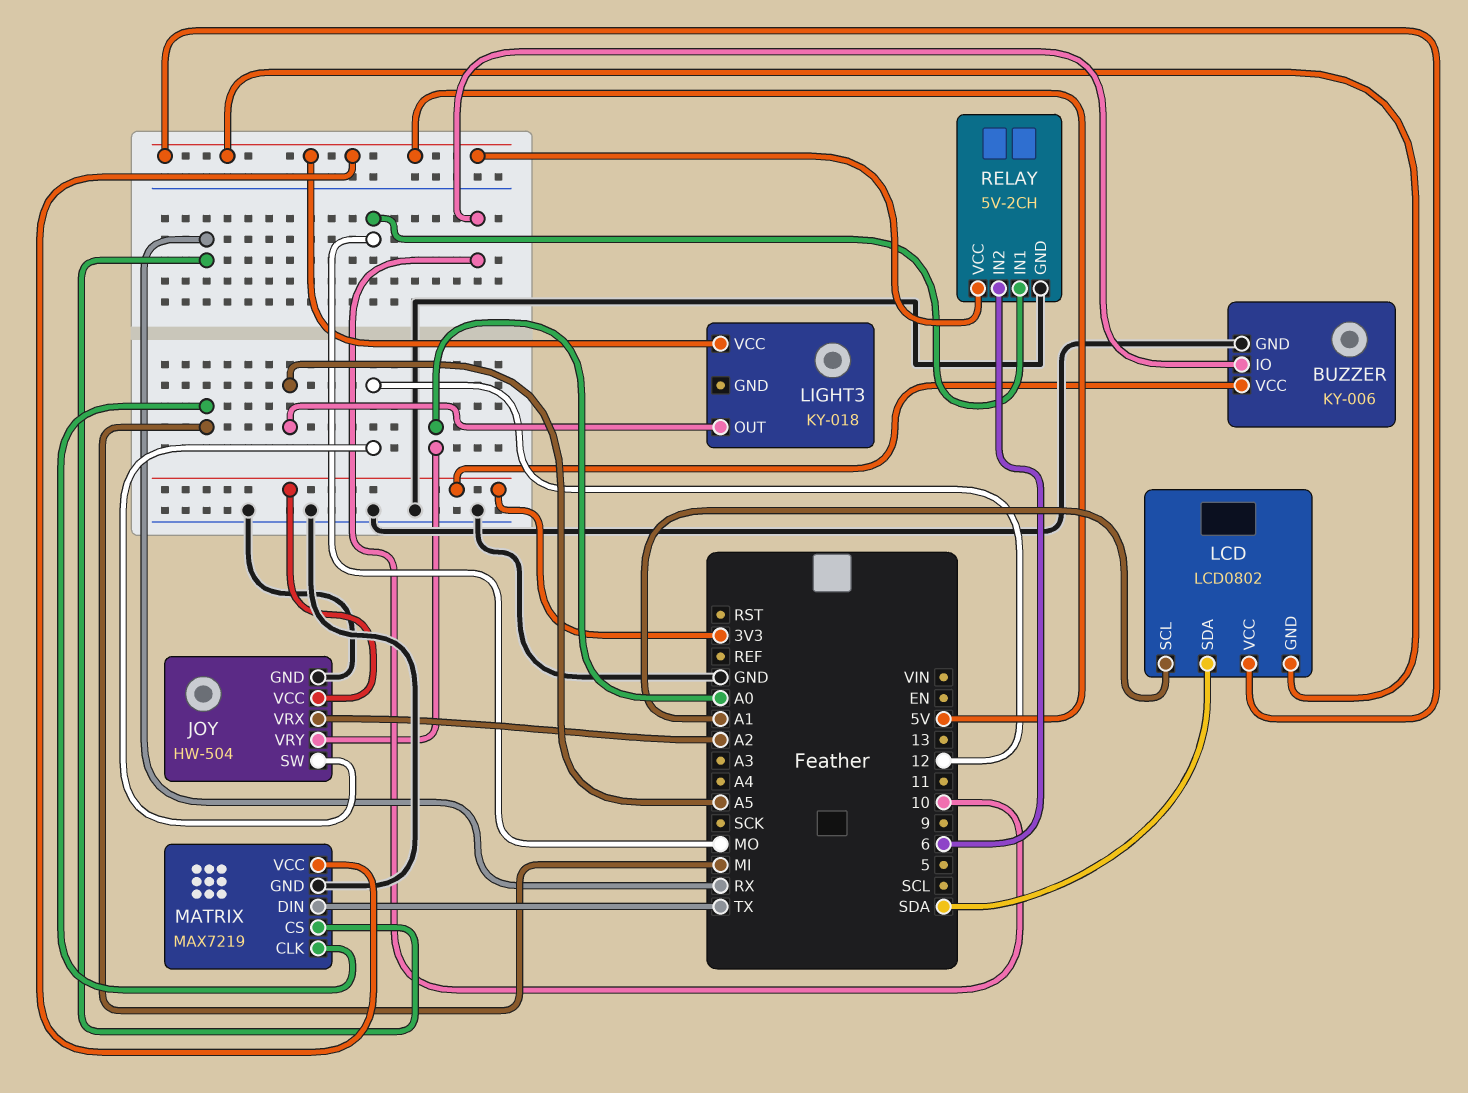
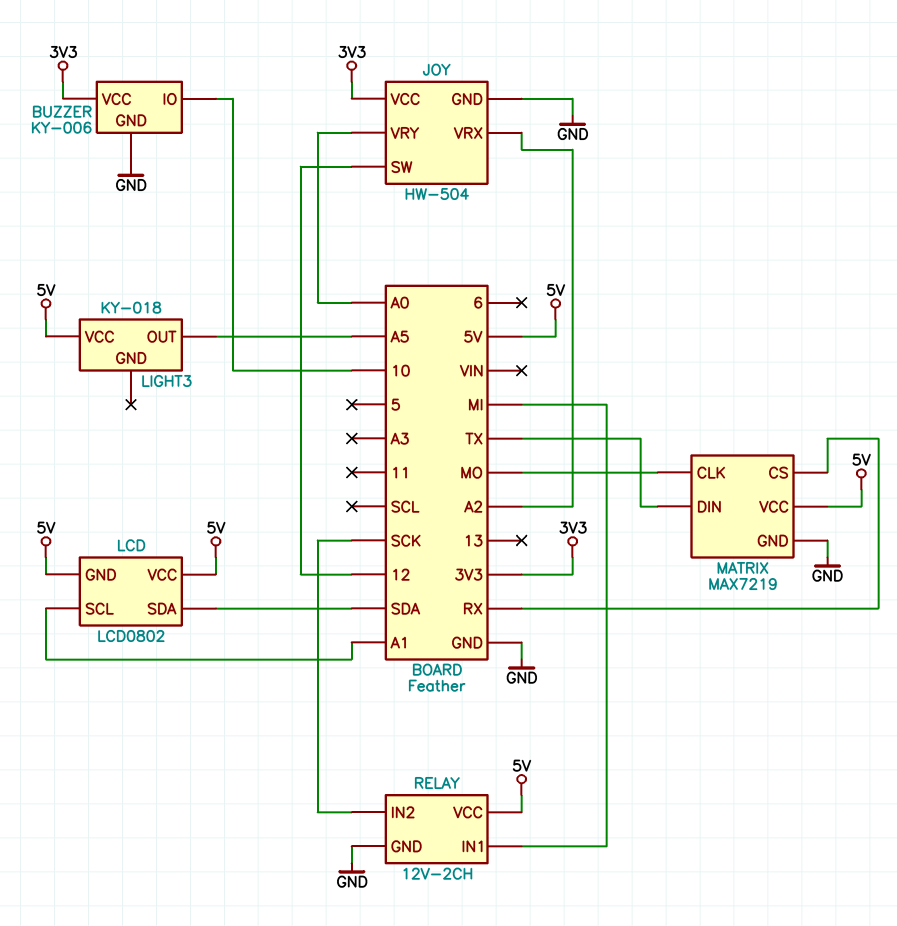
MATRIX pin CLK: MI -> MO
RELAY: 5V-2CH -> 12V-2CH
RELAY pin IN1: MO -> MI
RELAY pin IN2: 6 -> SCK

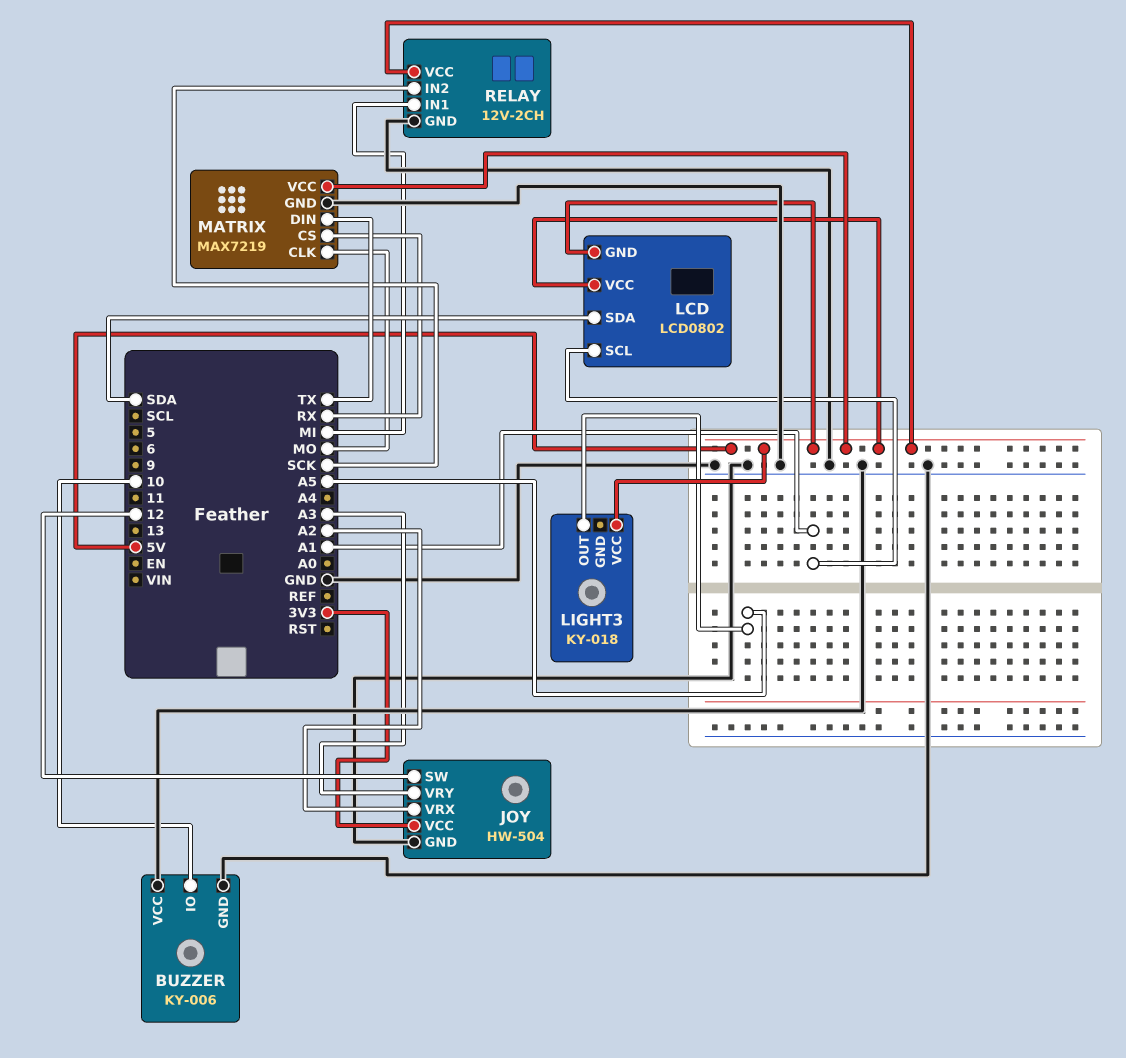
BUZZER pin VCC: 3V3 -> GND
JOY pin VRY: A0 -> A3

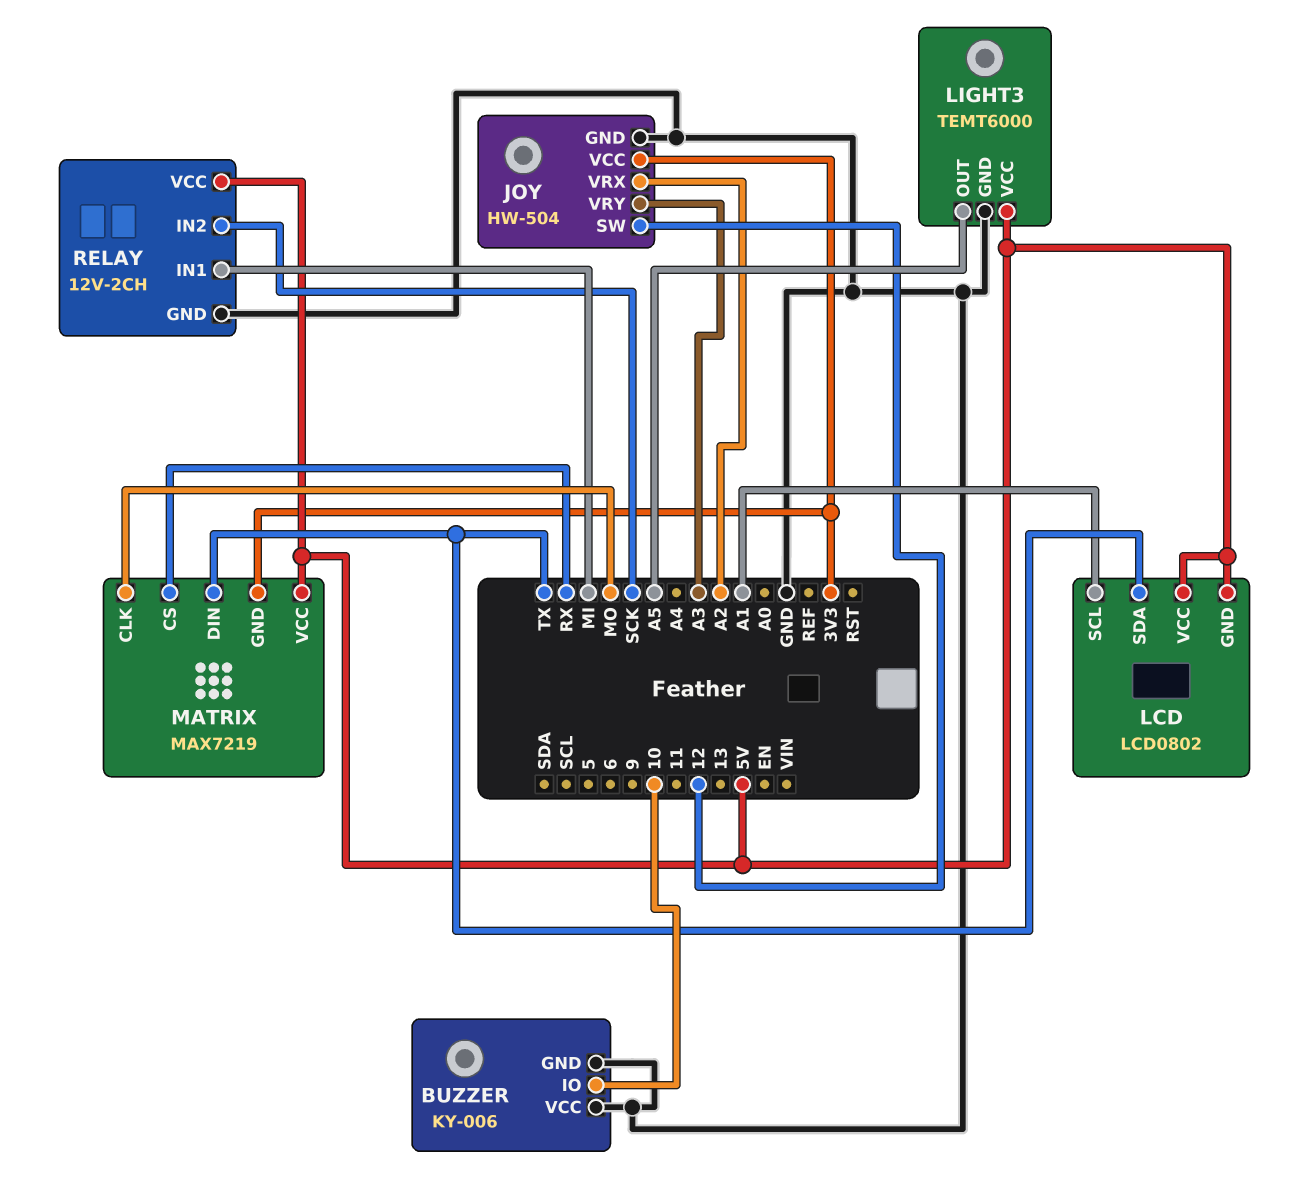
LCD pin SDA: SDA -> TX
LIGHT3: KY-018 -> TEMT6000
LIGHT3 pin GND: none -> GND
MATRIX pin GND: GND -> 3V3

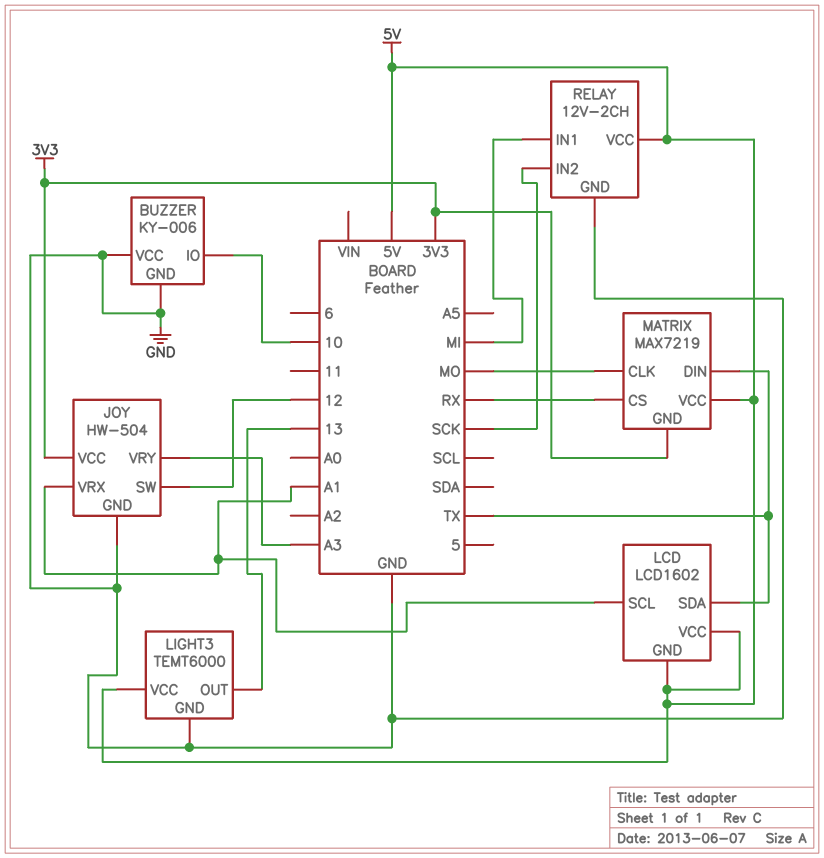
JOY pin VRX: A2 -> A1
LCD: LCD0802 -> LCD1602
LIGHT3 pin OUT: A5 -> 13

